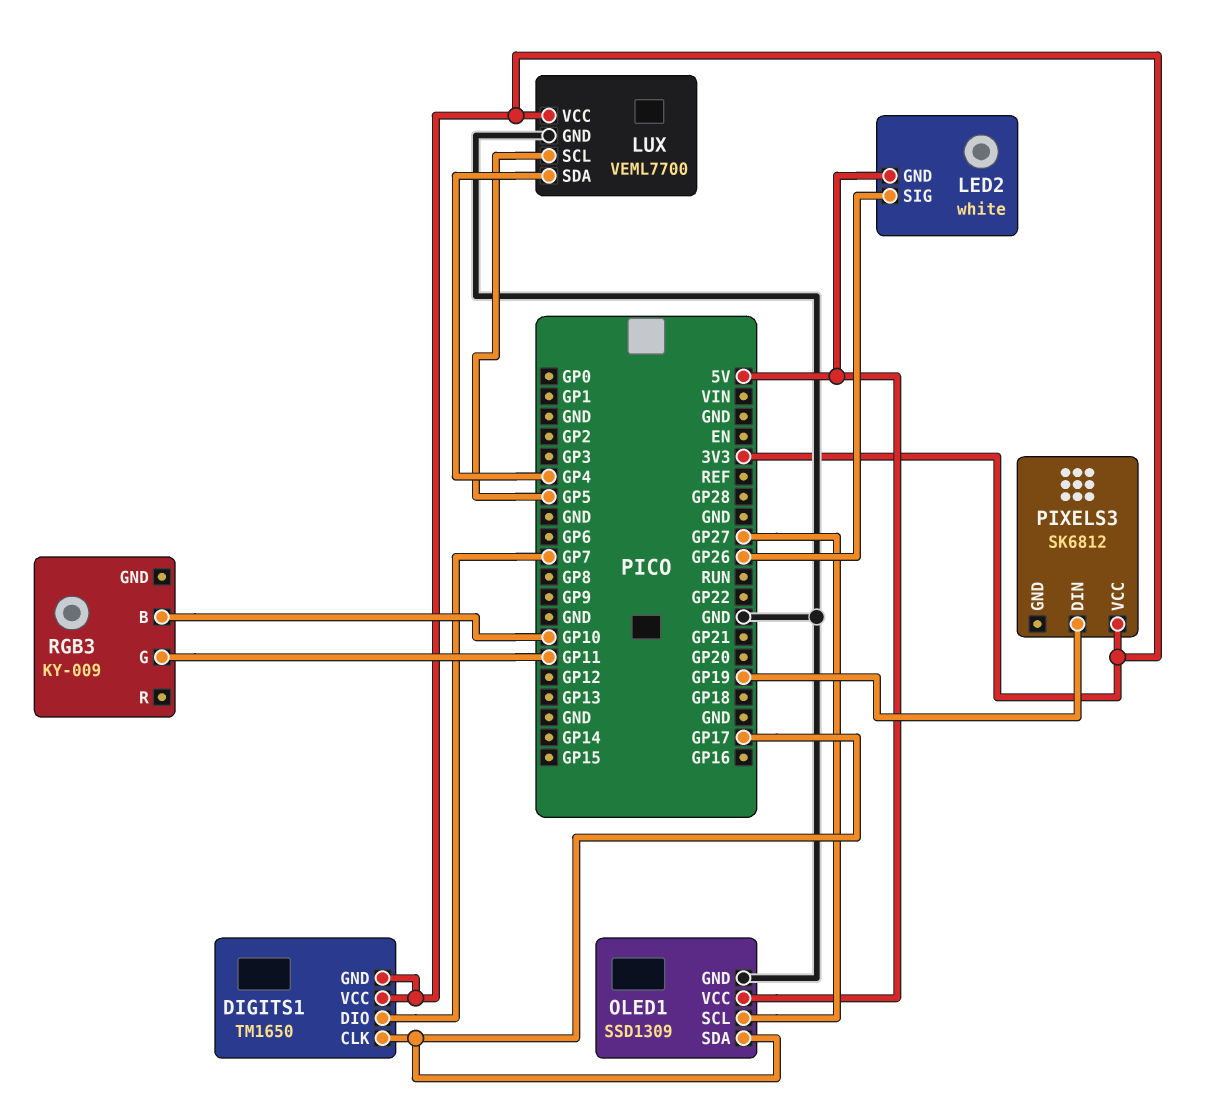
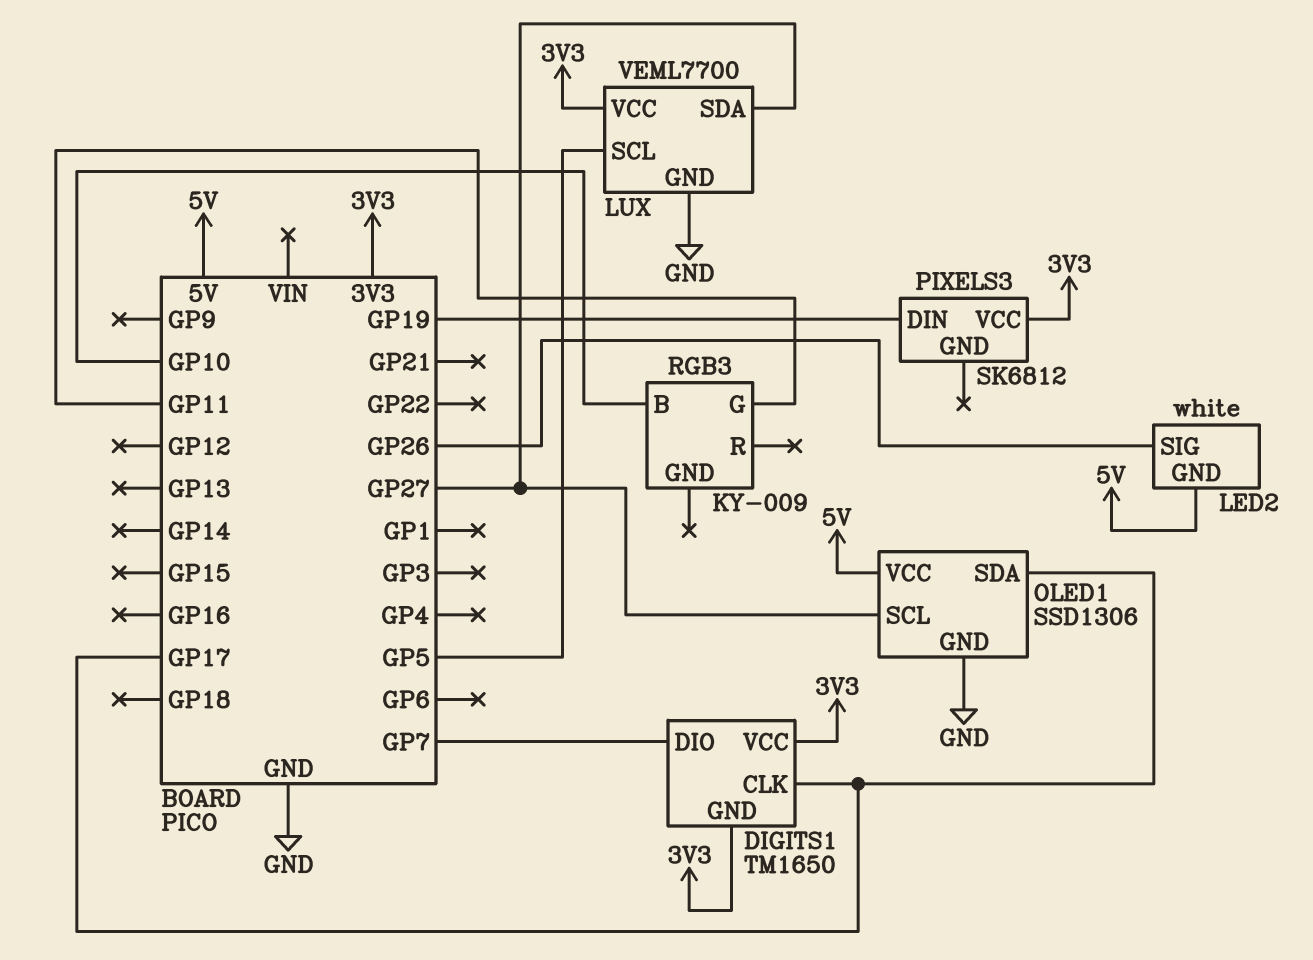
LUX pin SDA: GP4 -> GP27
OLED1: SSD1309 -> SSD1306

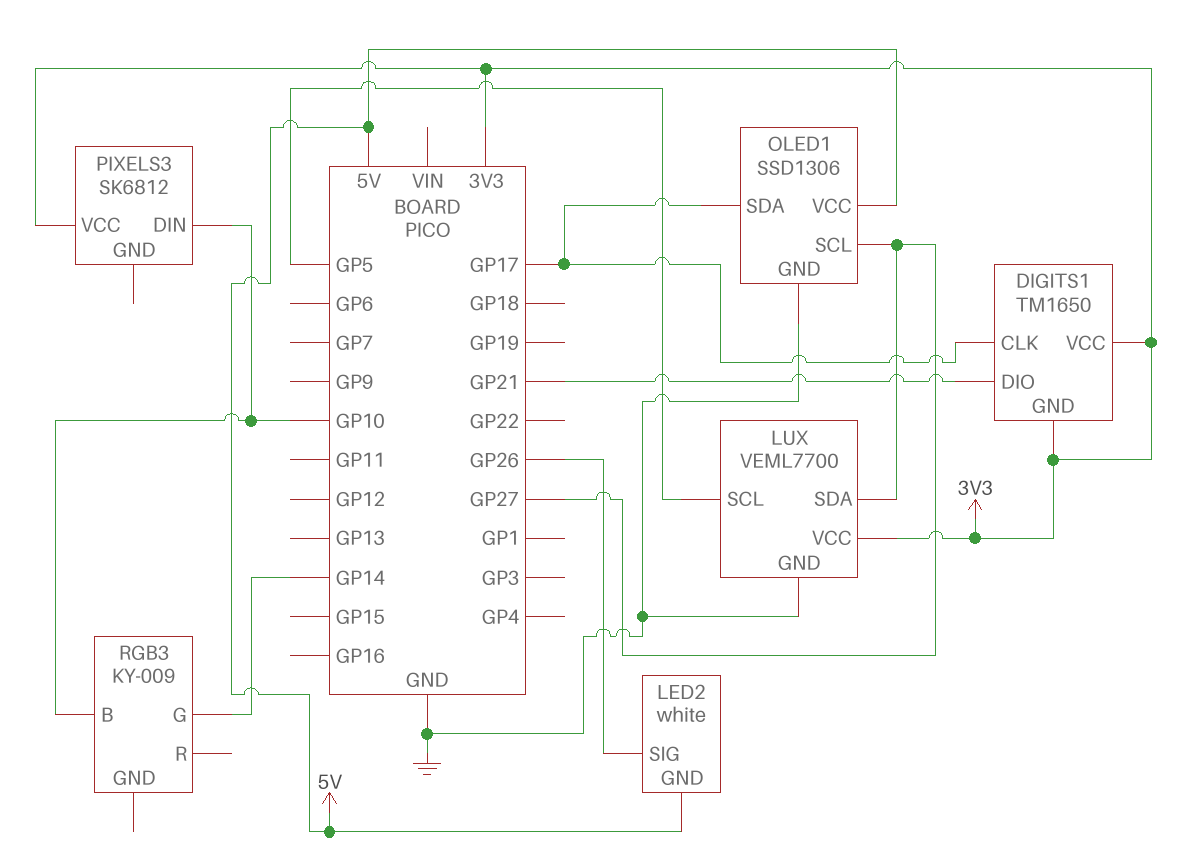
DIGITS1 pin DIO: GP7 -> GP21
PIXELS3 pin DIN: GP19 -> GP10
RGB3 pin G: GP11 -> GP14

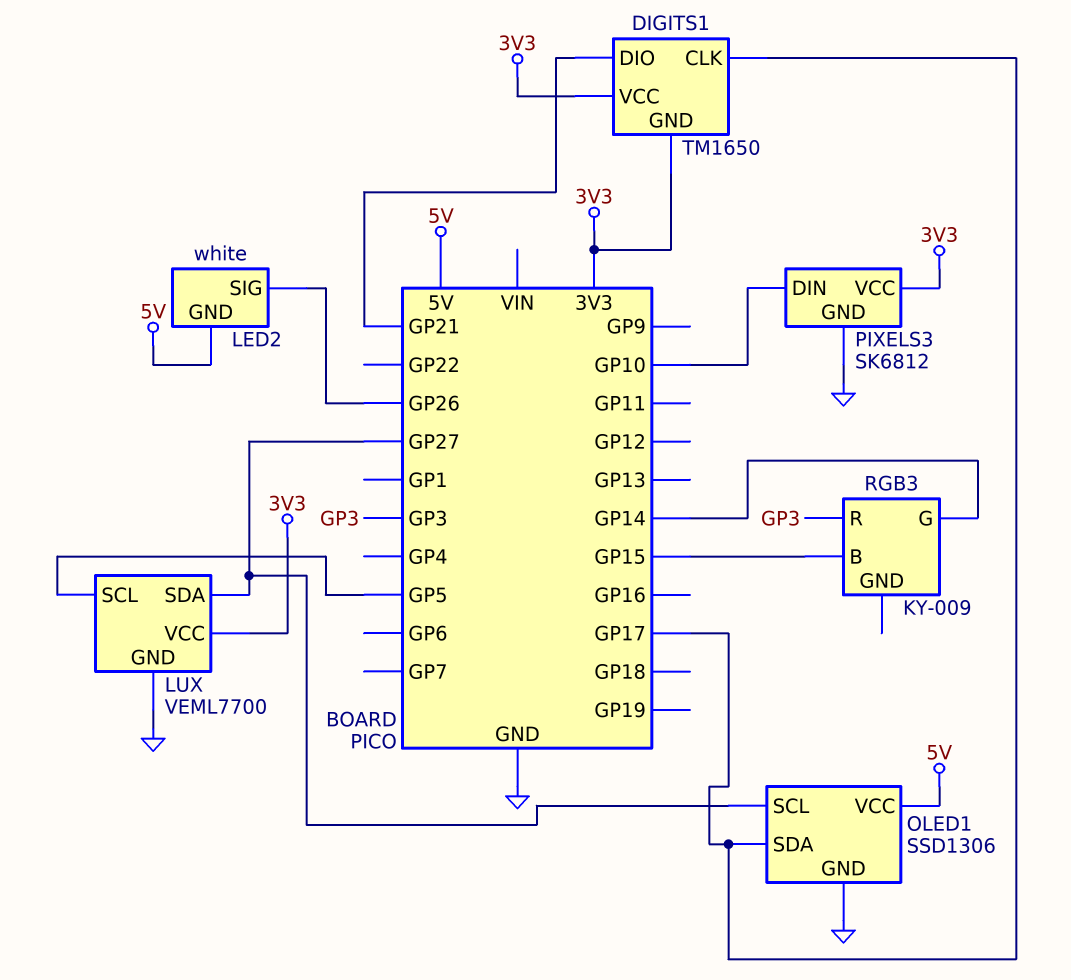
PIXELS3 pin GND: none -> GND
RGB3 pin B: GP10 -> GP15
RGB3 pin R: none -> GP3

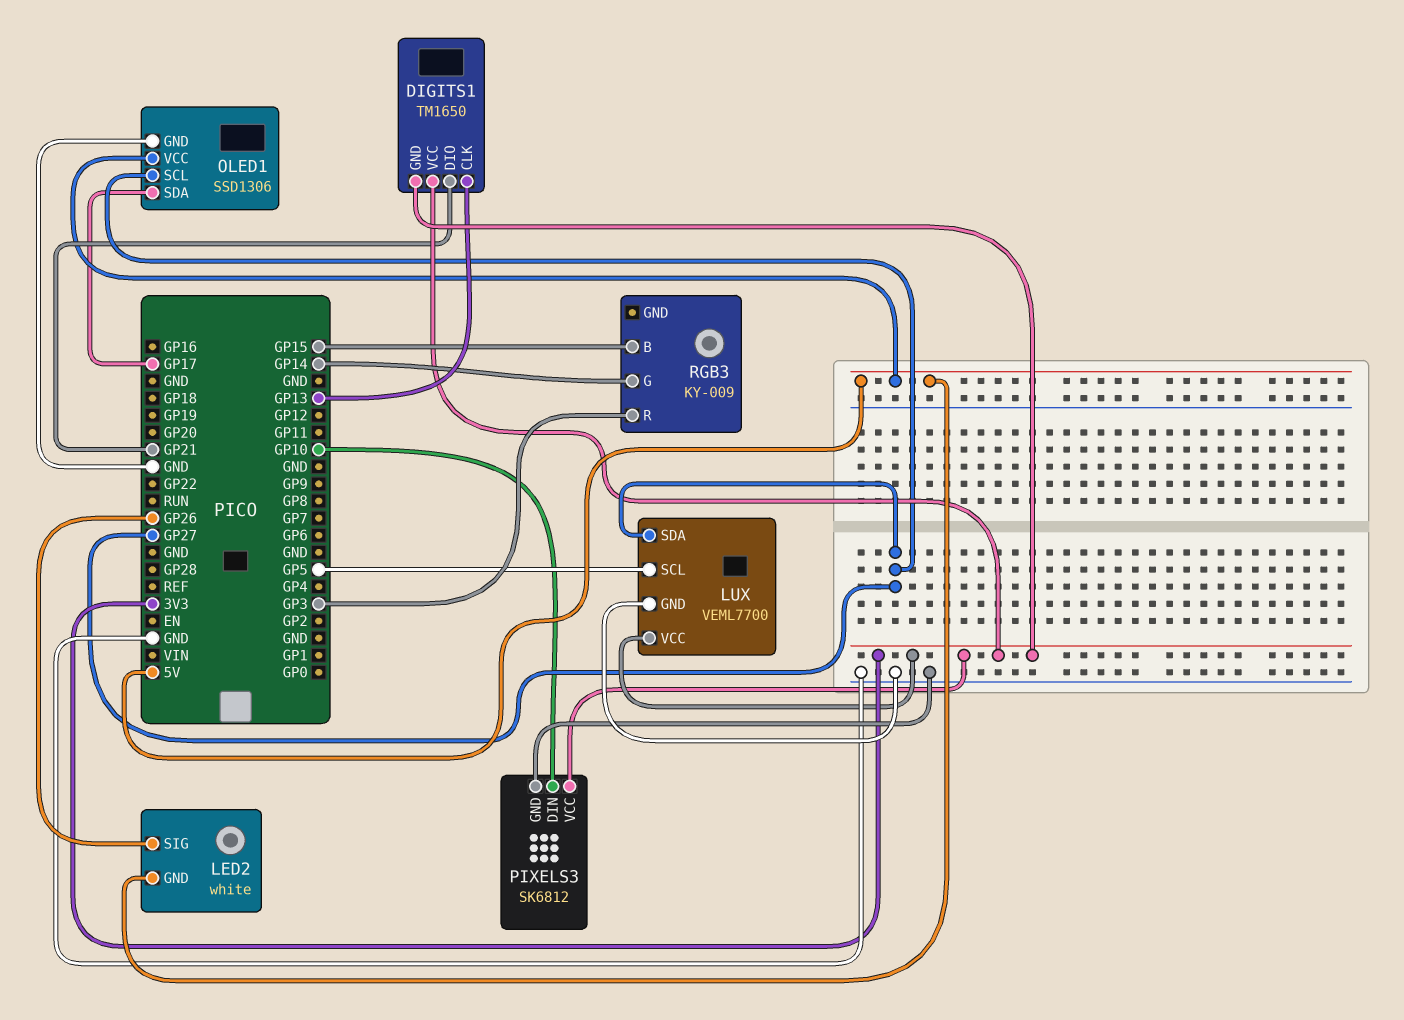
DIGITS1 pin CLK: GP17 -> GP13

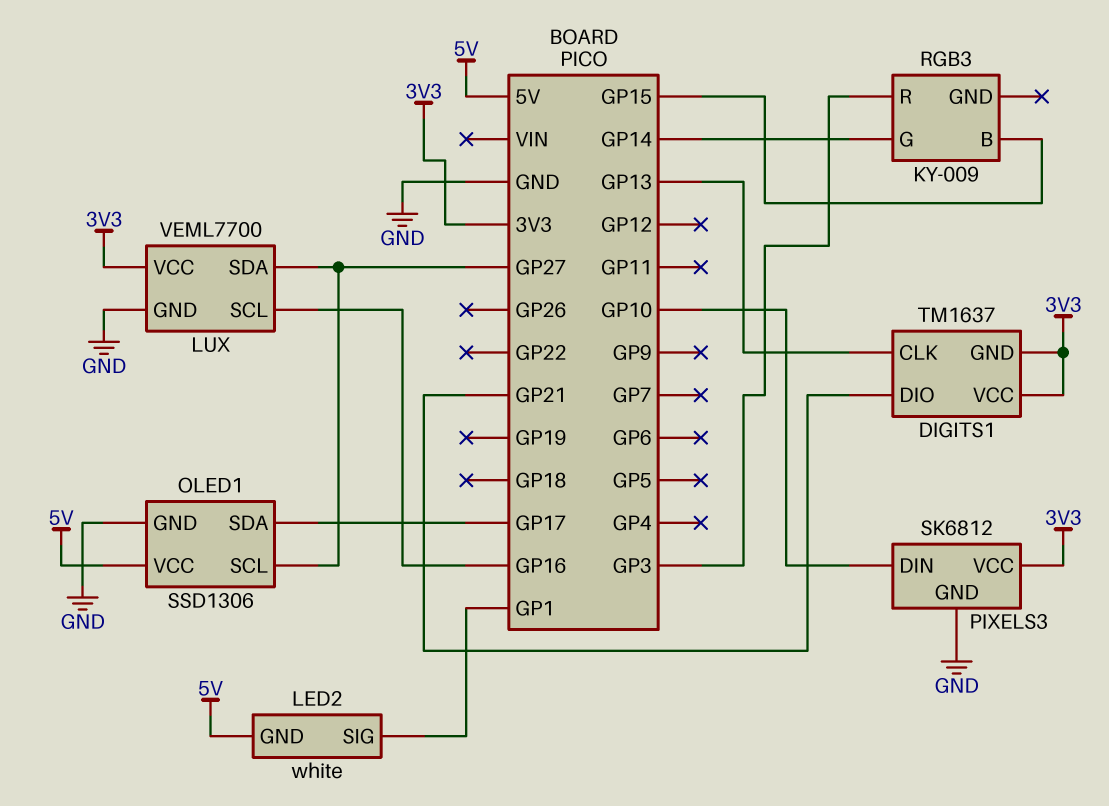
DIGITS1: TM1650 -> TM1637
LED2 pin SIG: GP26 -> GP1
LUX pin SCL: GP5 -> GP16

